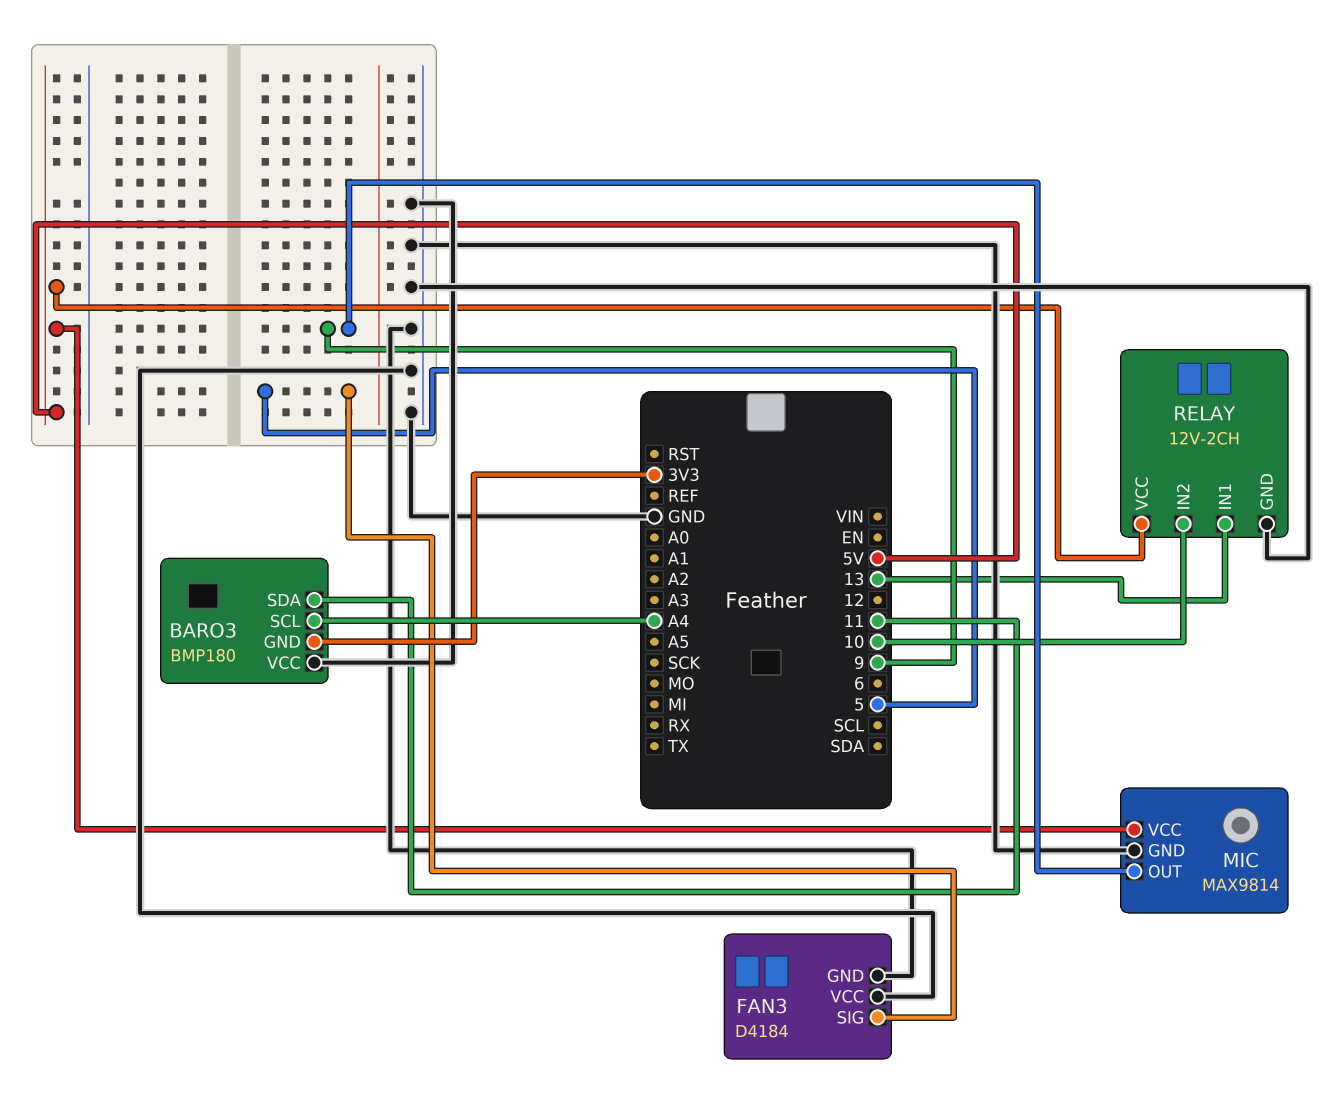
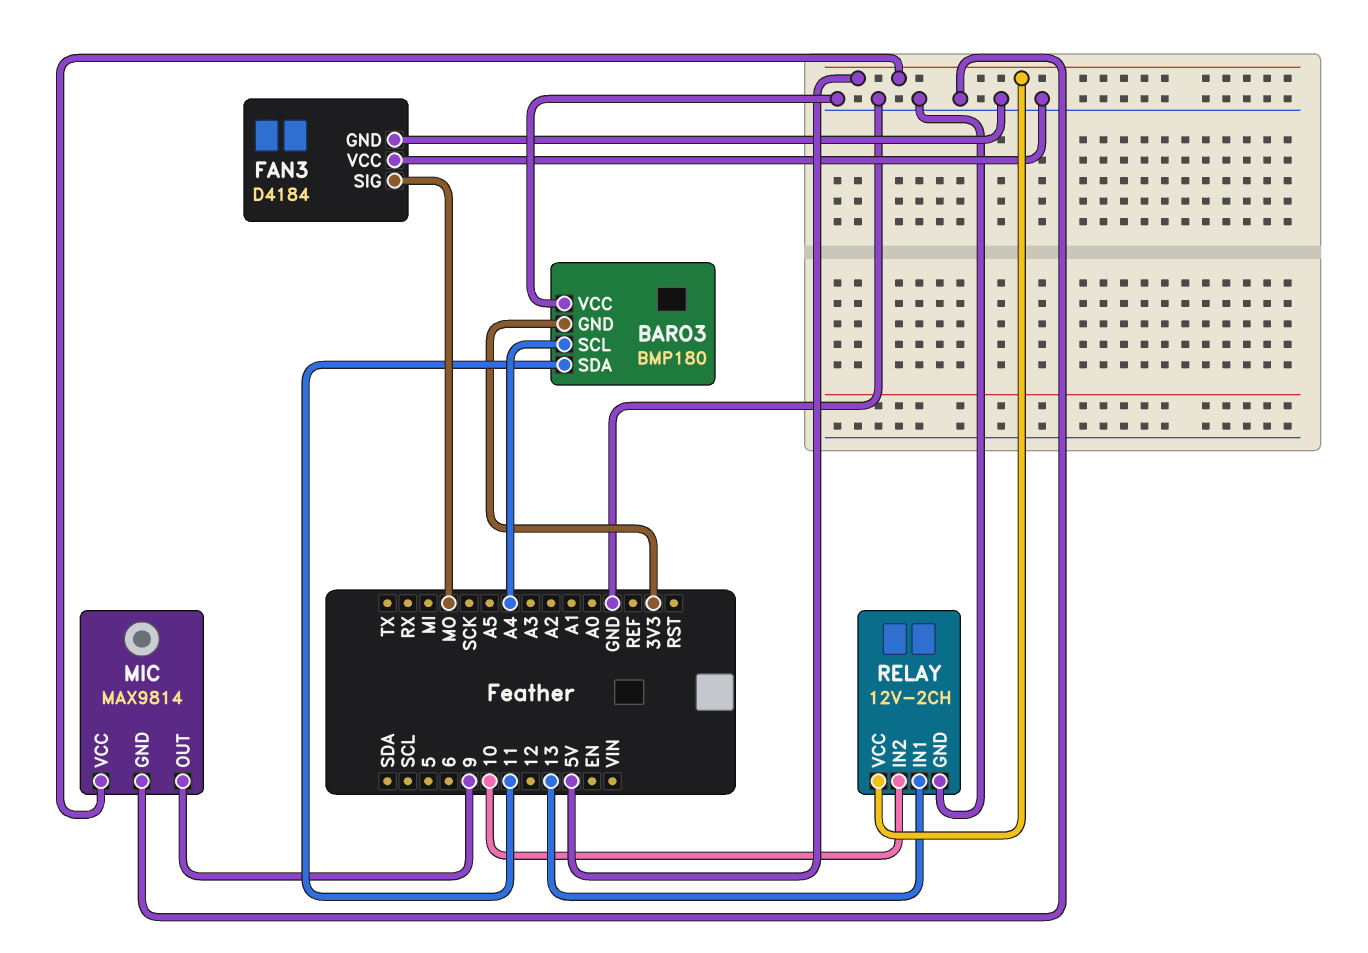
FAN3 pin SIG: 5 -> MO

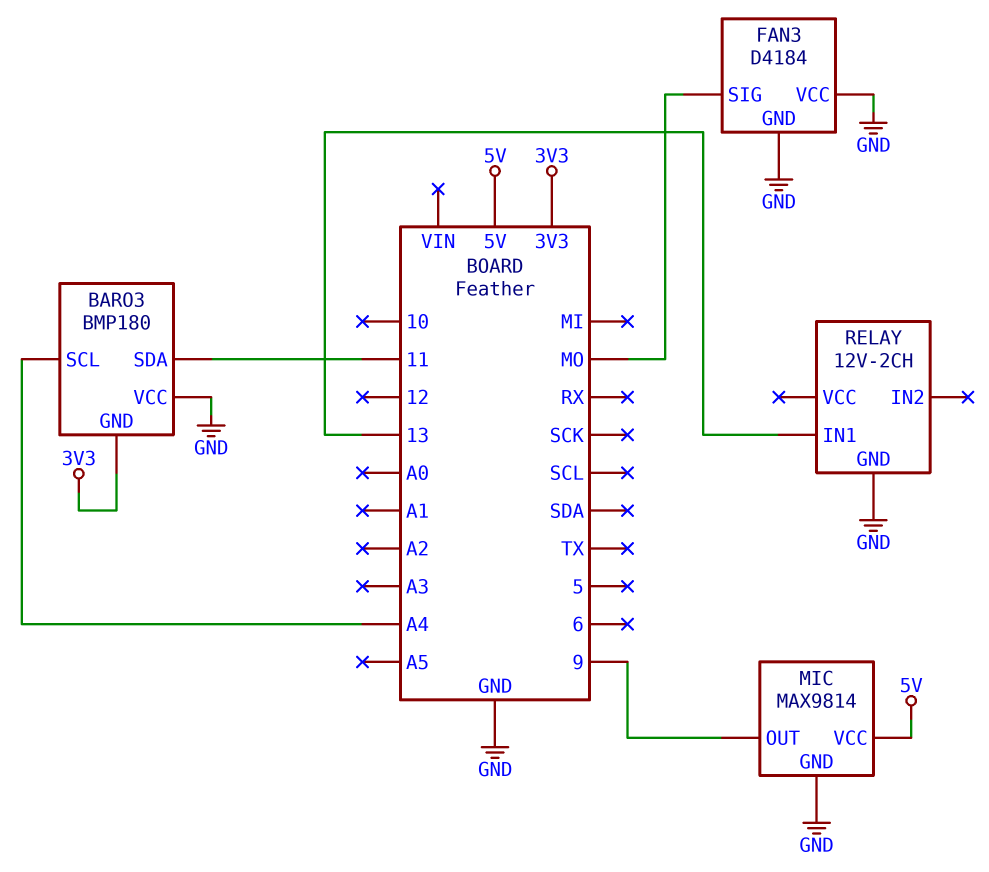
RELAY pin IN2: 10 -> none
RELAY pin VCC: 5V -> none

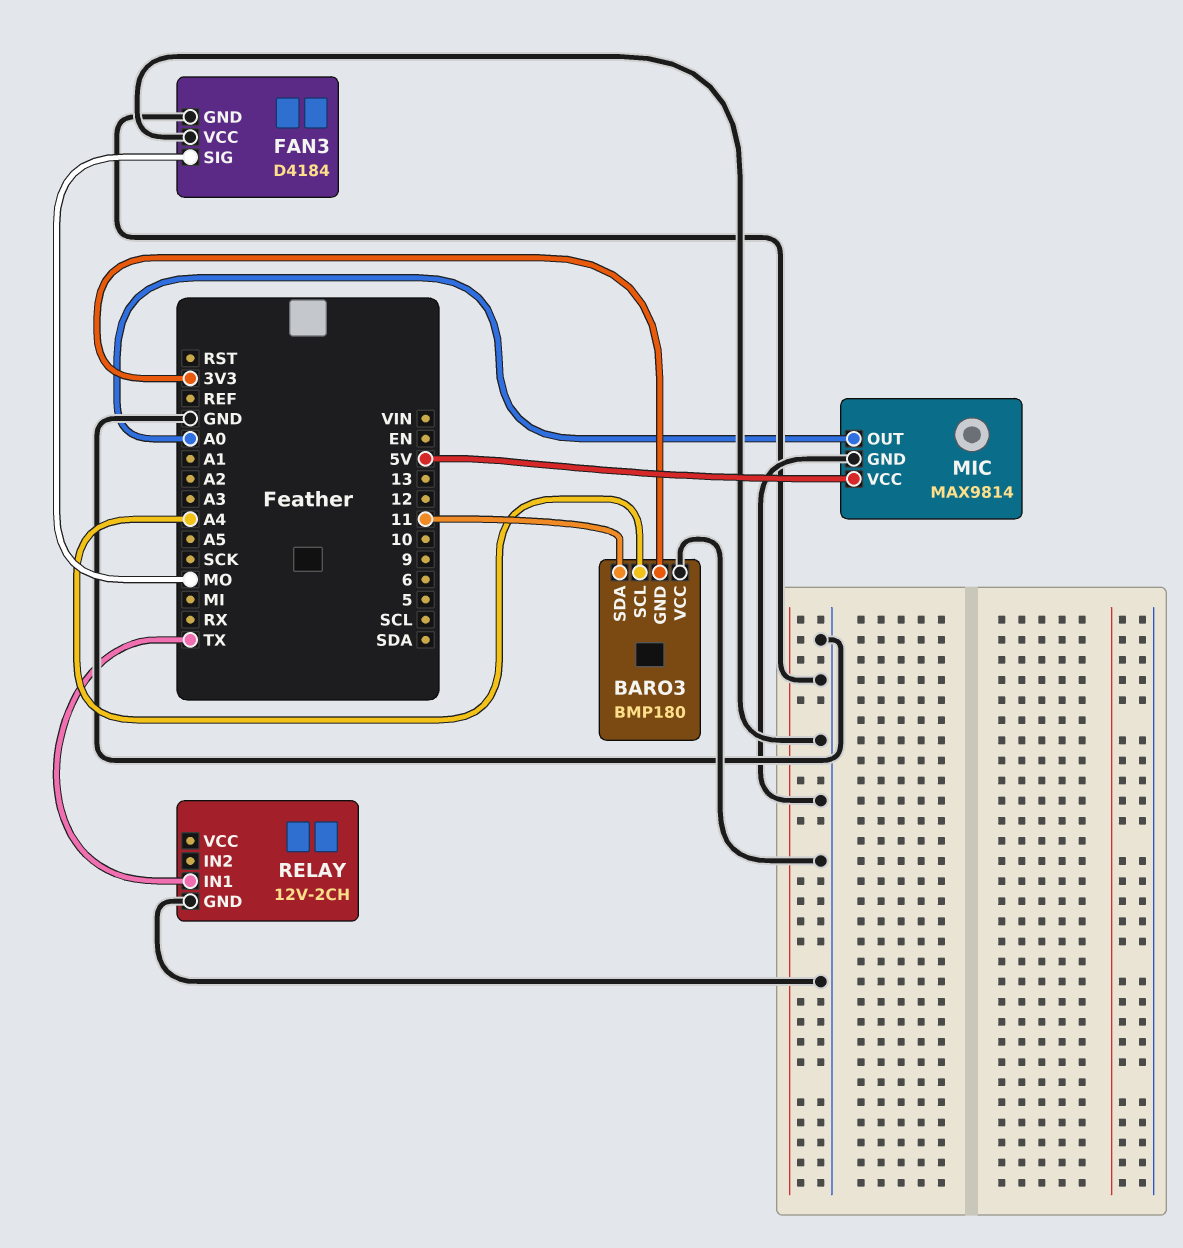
MIC pin OUT: 9 -> A0
RELAY pin IN1: 13 -> TX

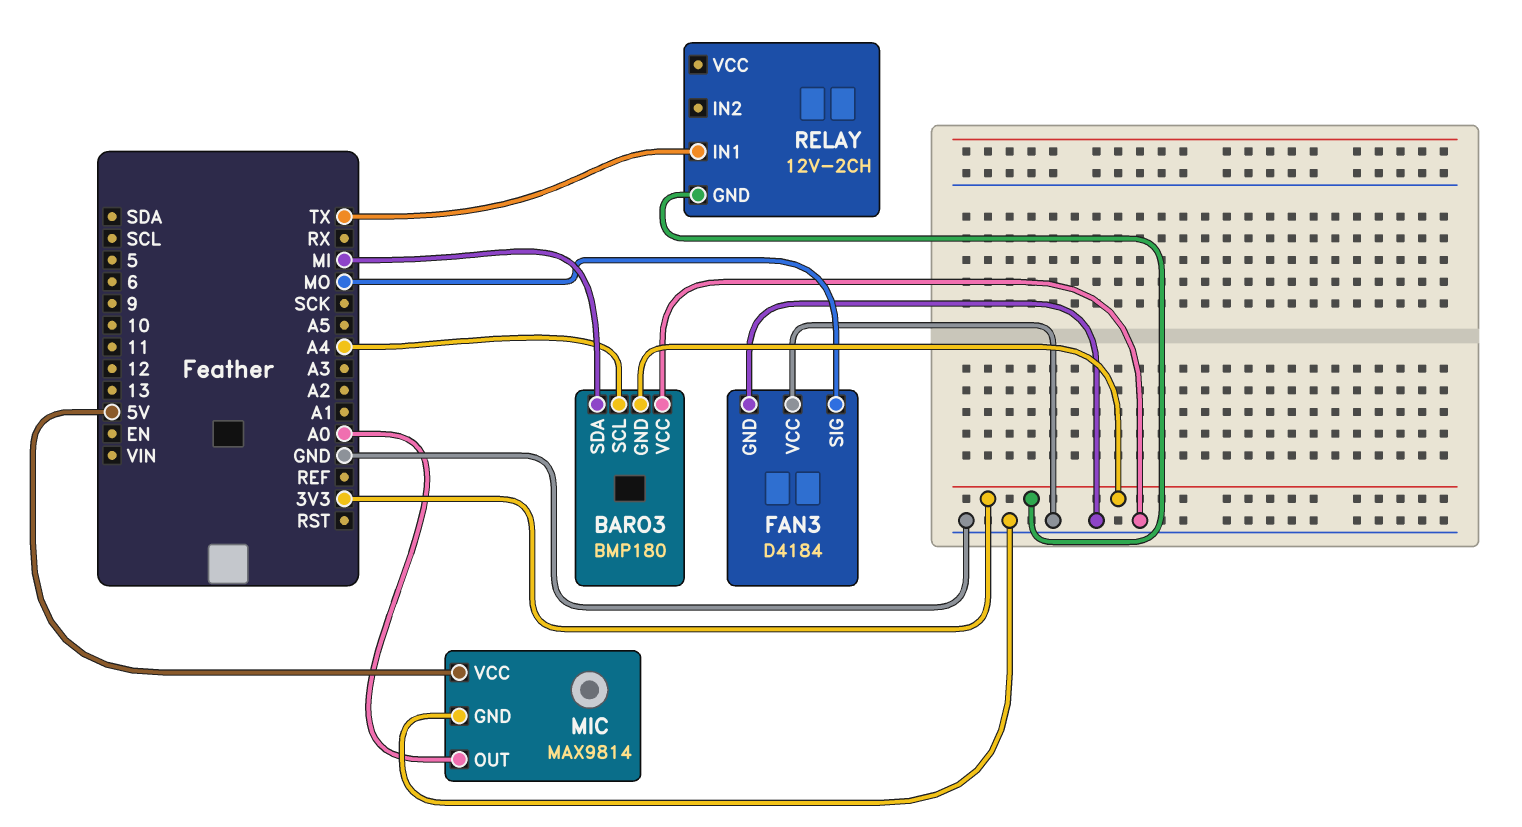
BARO3 pin SDA: 11 -> MI
RELAY pin GND: GND -> 3V3

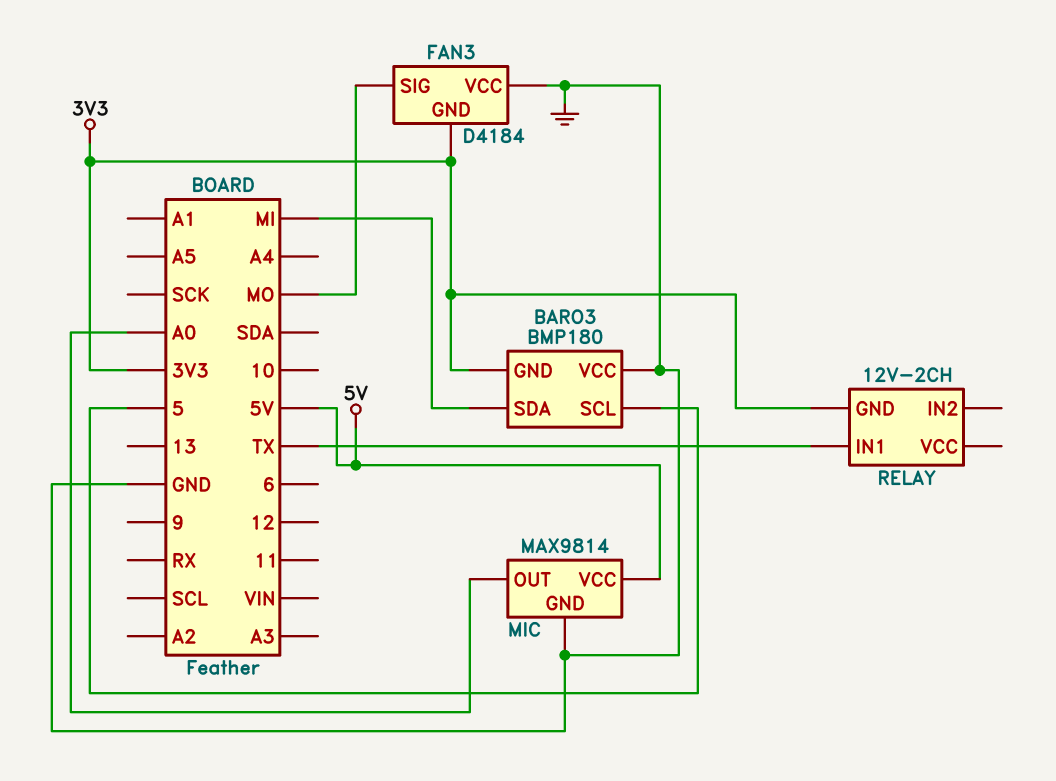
BARO3 pin SCL: A4 -> 5
FAN3 pin GND: GND -> 3V3

